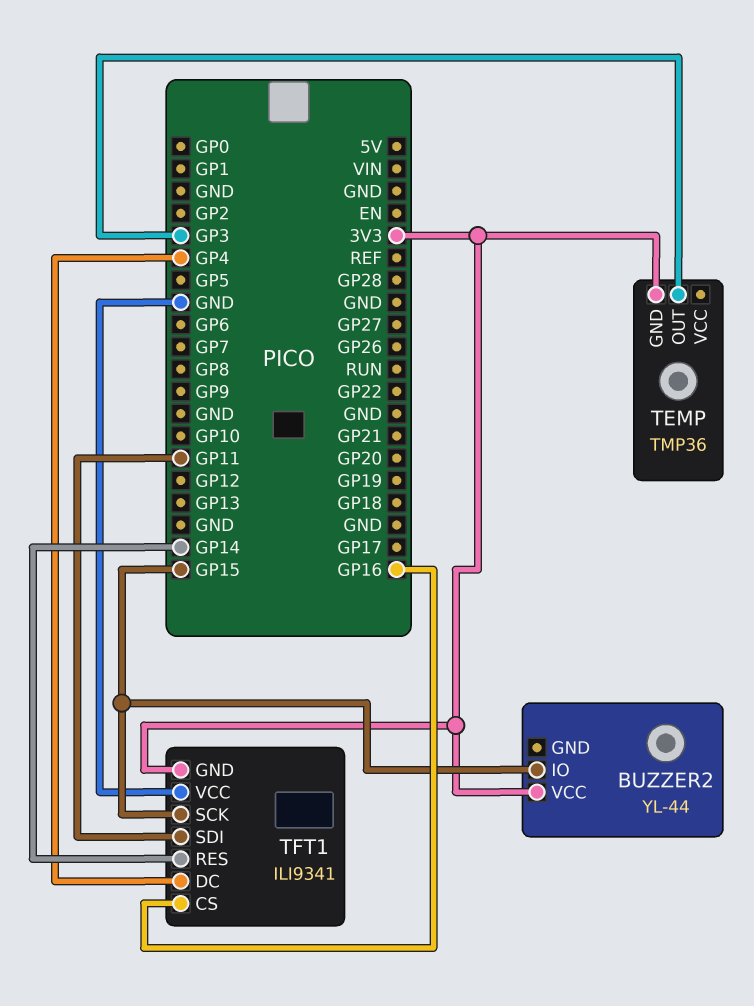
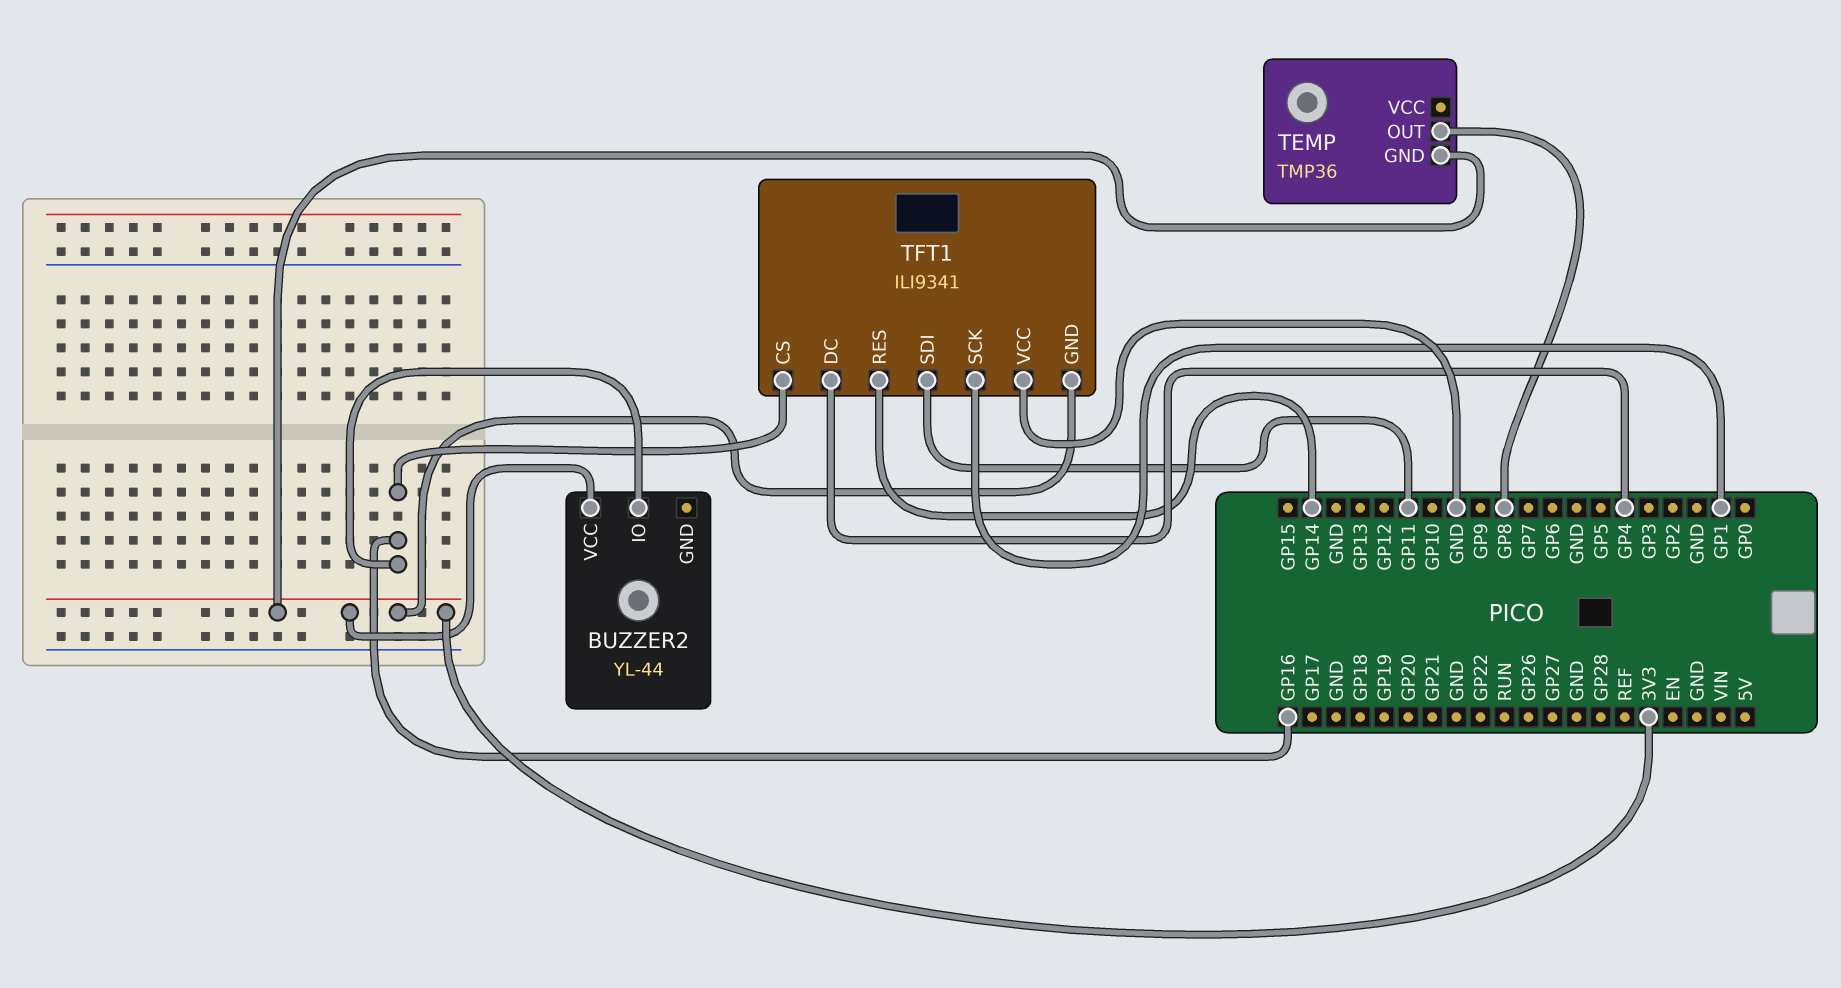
BUZZER2 pin IO: GP15 -> GP16
TEMP pin OUT: GP3 -> GP8
TFT1 pin SCK: GP15 -> GP1

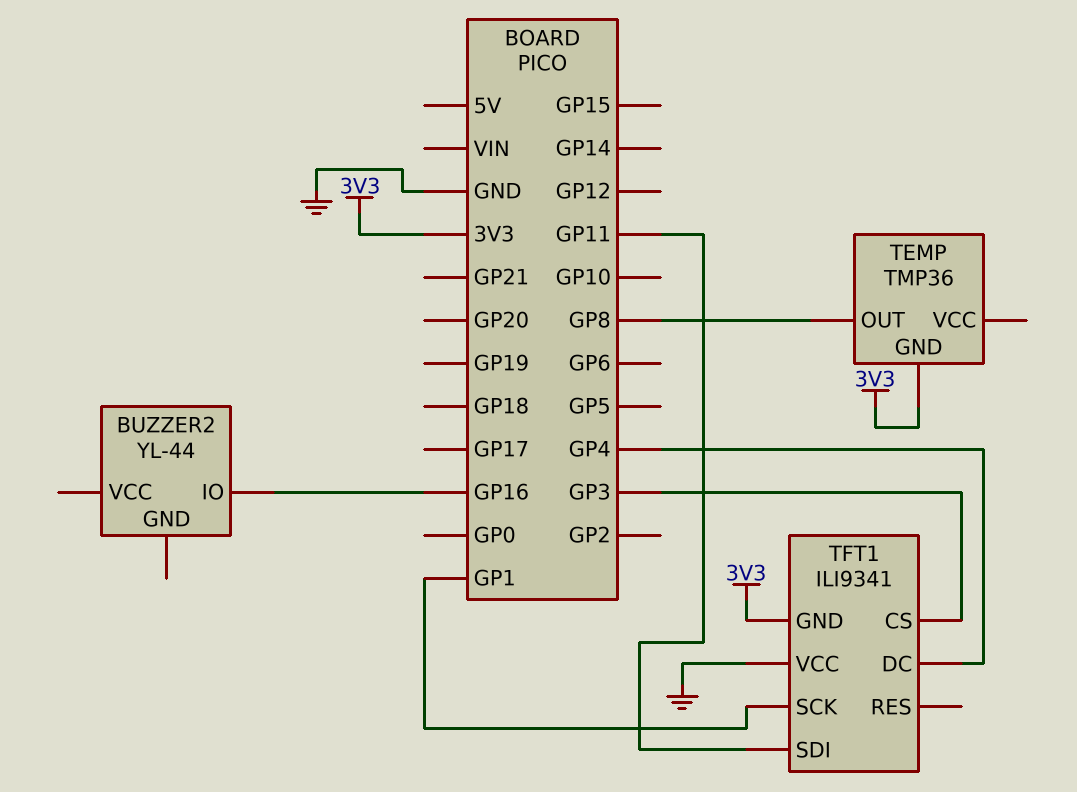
BUZZER2 pin VCC: 3V3 -> none
TFT1 pin CS: GP16 -> GP3
TFT1 pin RES: GP14 -> none

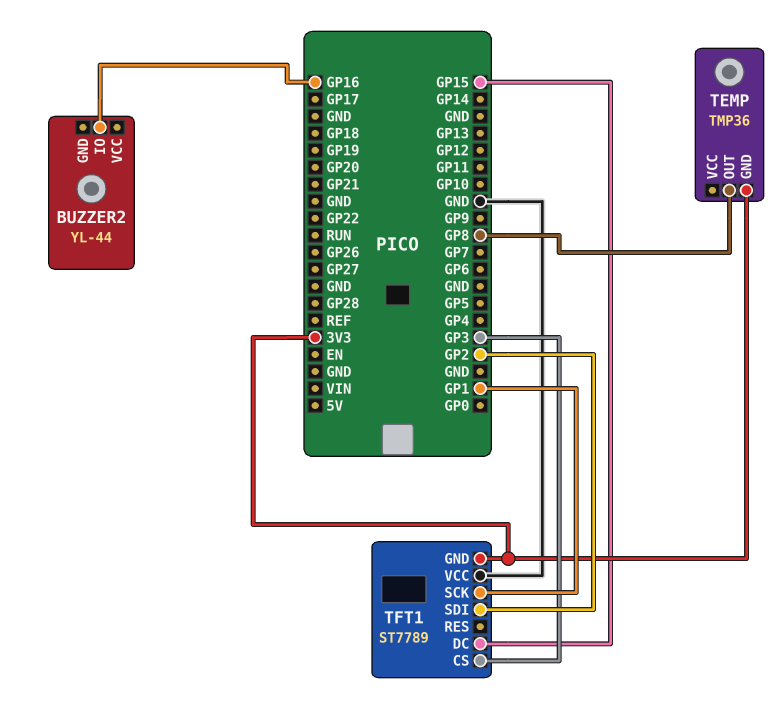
TFT1: ILI9341 -> ST7789
TFT1 pin DC: GP4 -> GP15
TFT1 pin SDI: GP11 -> GP2

